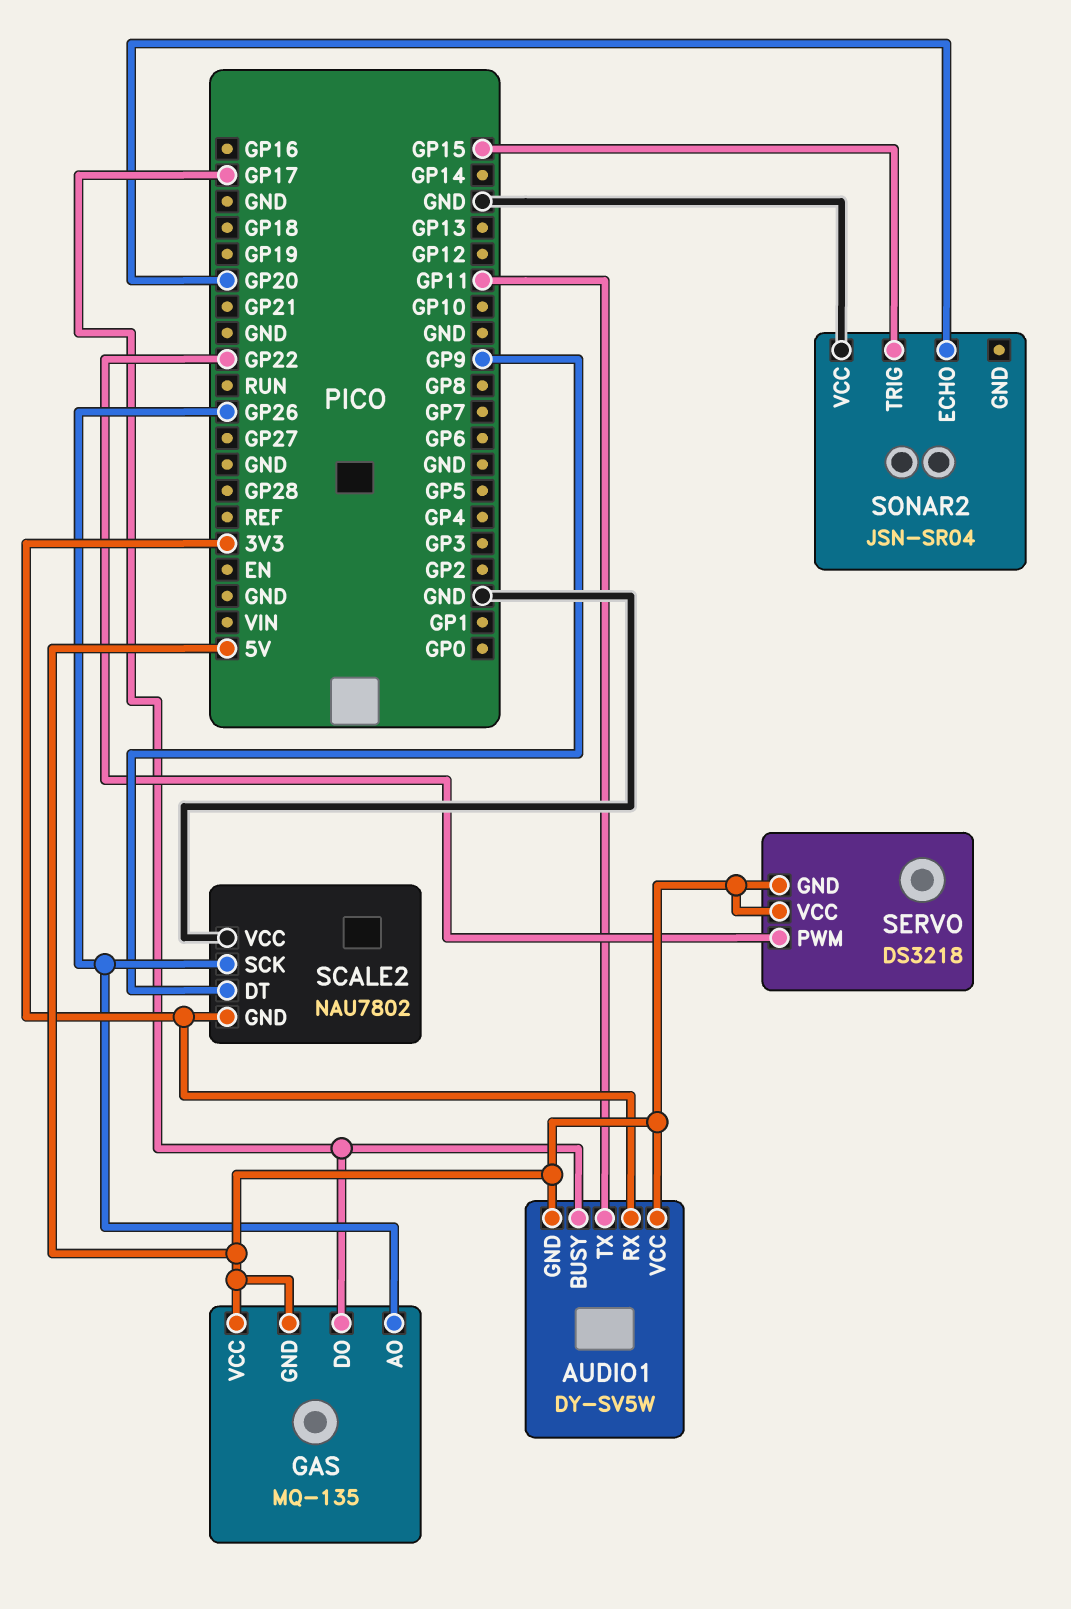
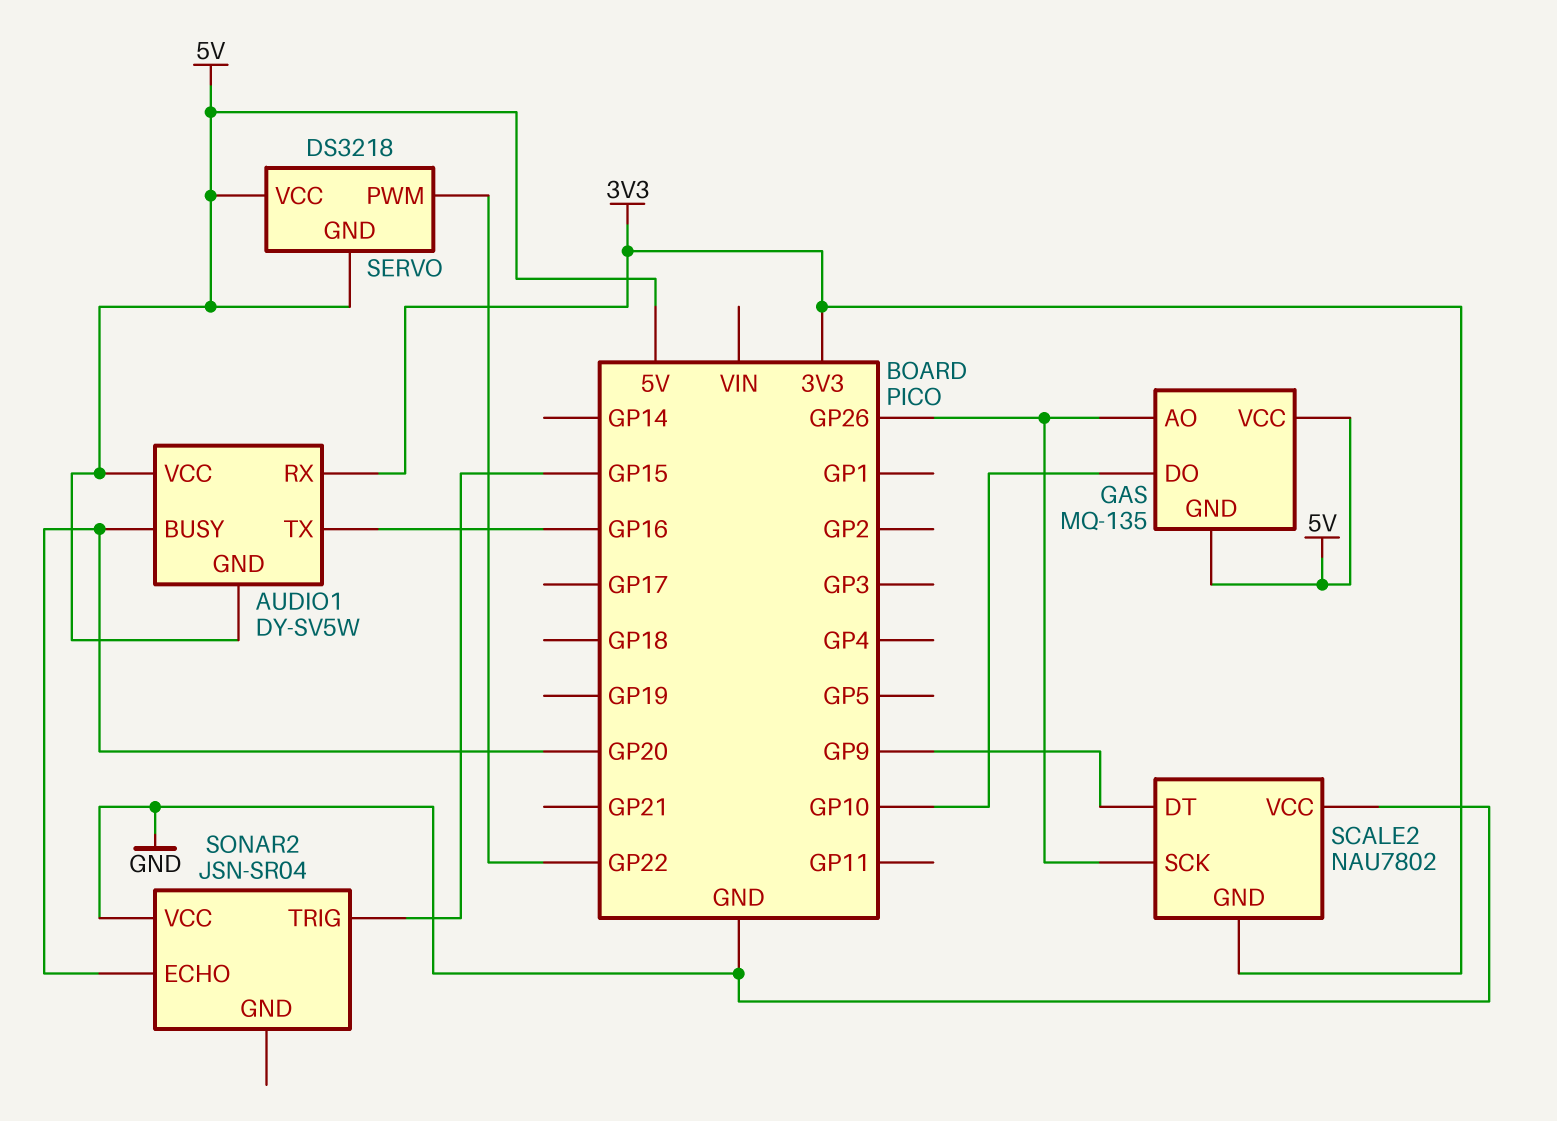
AUDIO1 pin BUSY: GP17 -> GP20
AUDIO1 pin TX: GP11 -> GP16
GAS pin DO: GP17 -> GP10

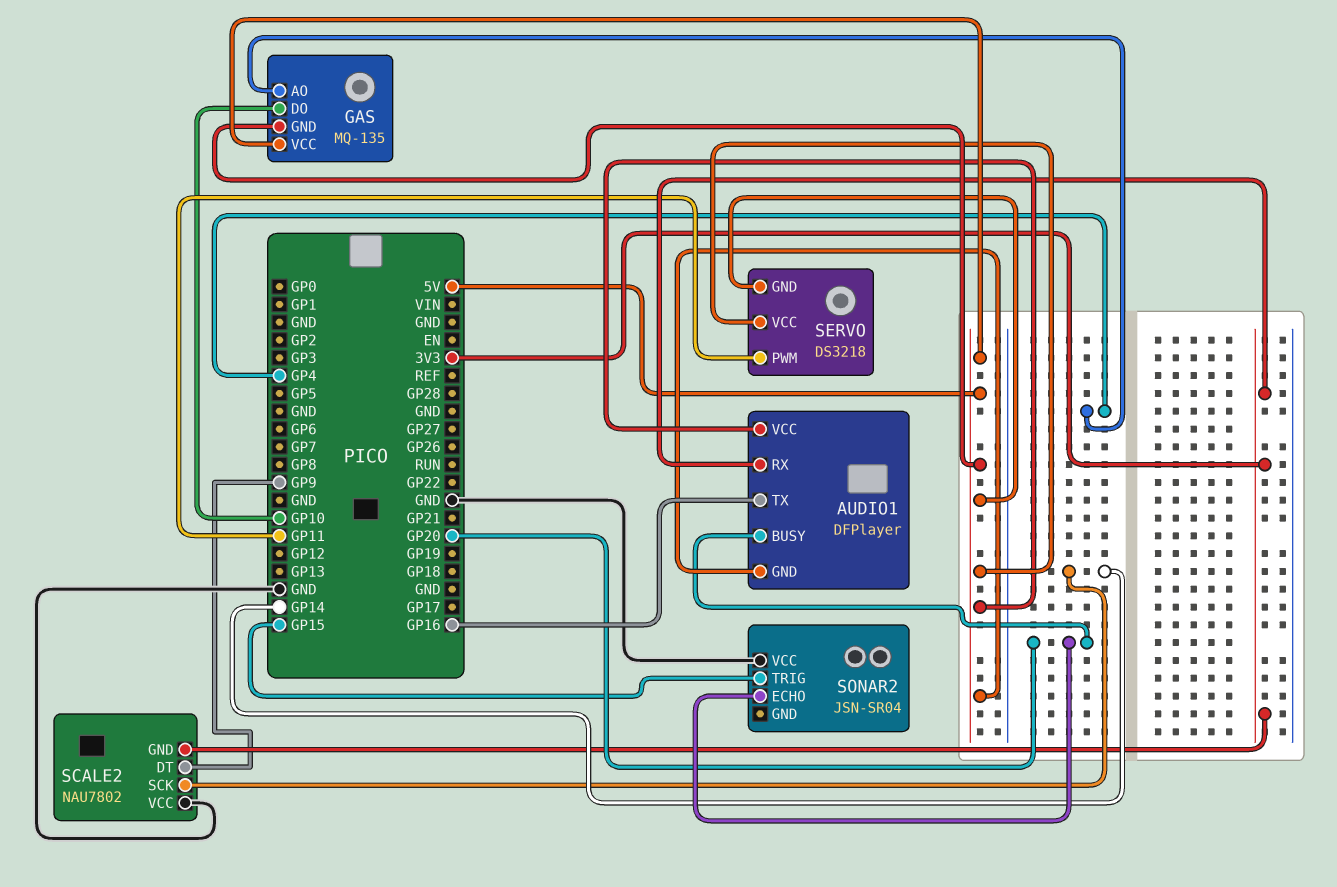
AUDIO1: DY-SV5W -> DFPlayer
GAS pin AO: GP26 -> GP4
SCALE2 pin SCK: GP26 -> GP14
SERVO pin PWM: GP22 -> GP11

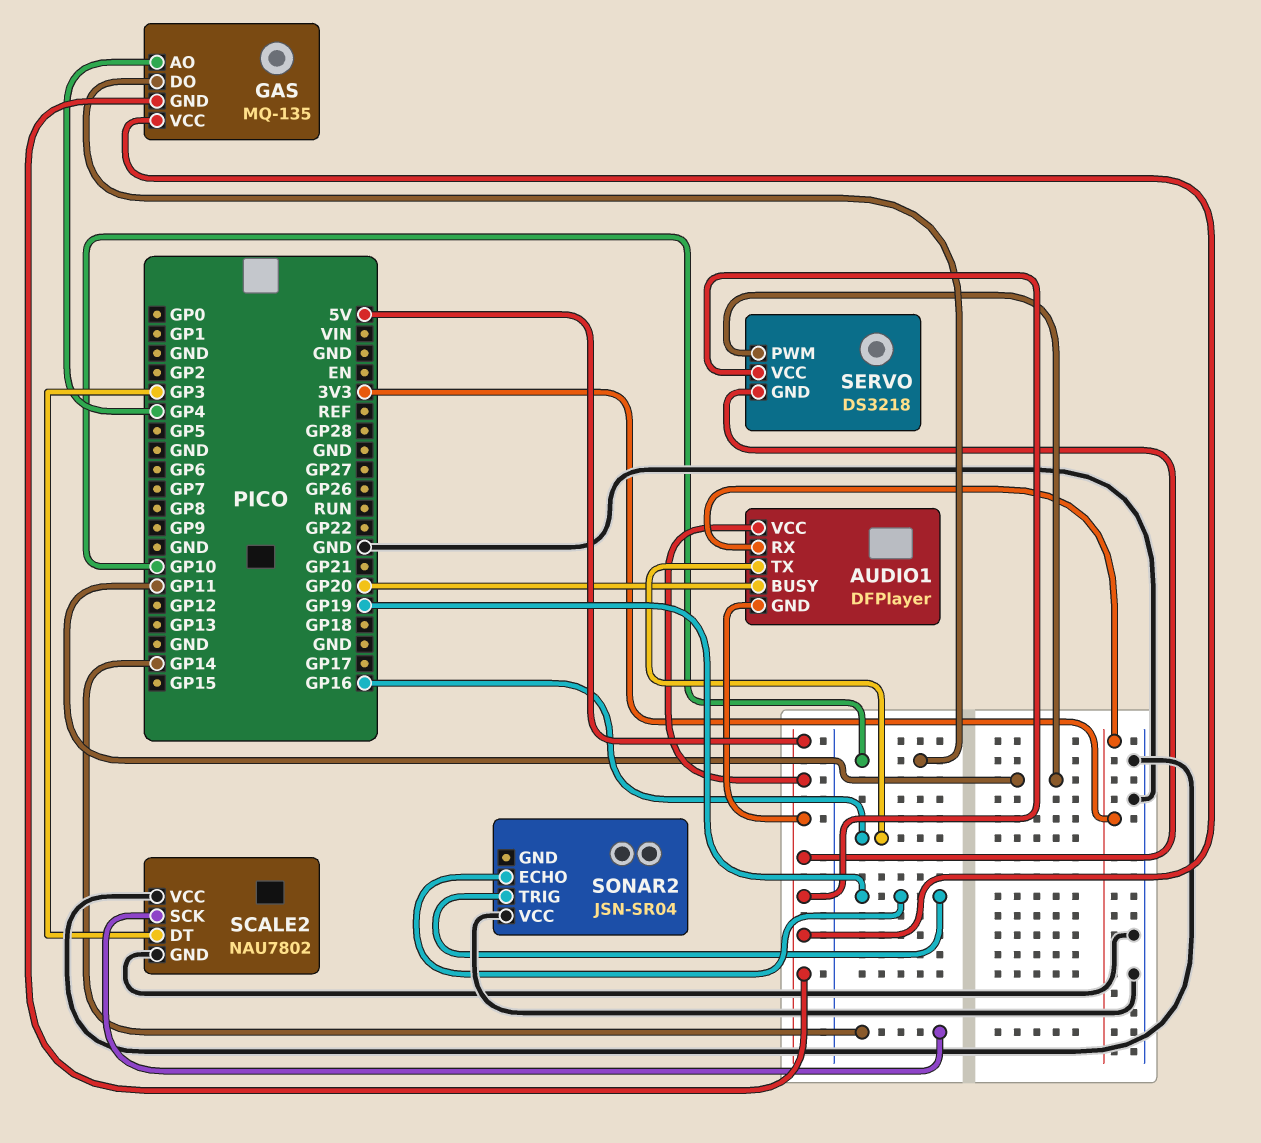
SCALE2 pin DT: GP9 -> GP3
SCALE2 pin GND: 3V3 -> GND
SONAR2 pin ECHO: GP20 -> GP19
SONAR2 pin TRIG: GP15 -> GP19

